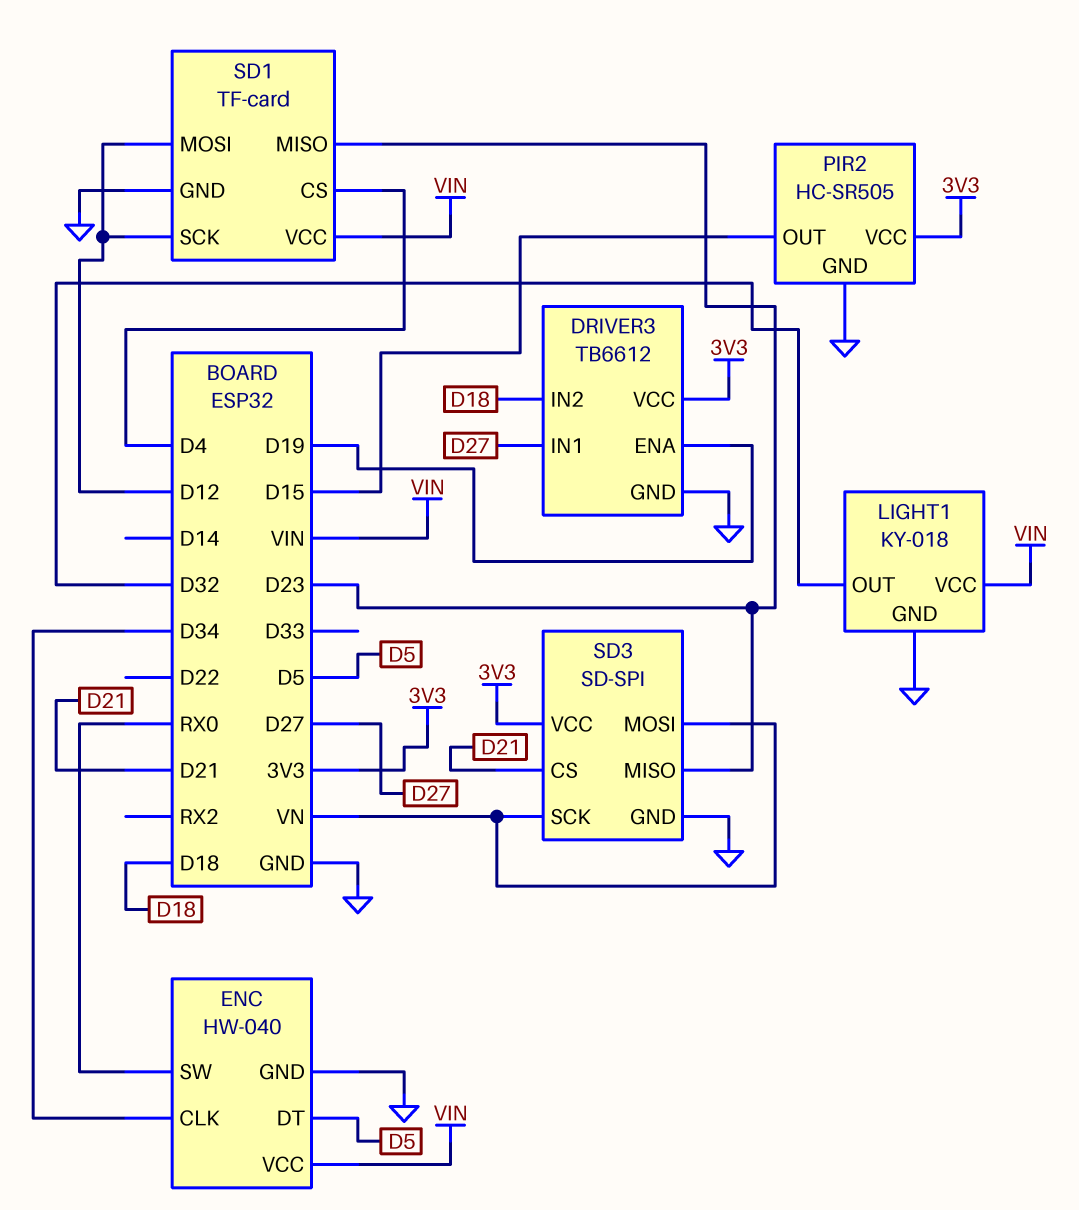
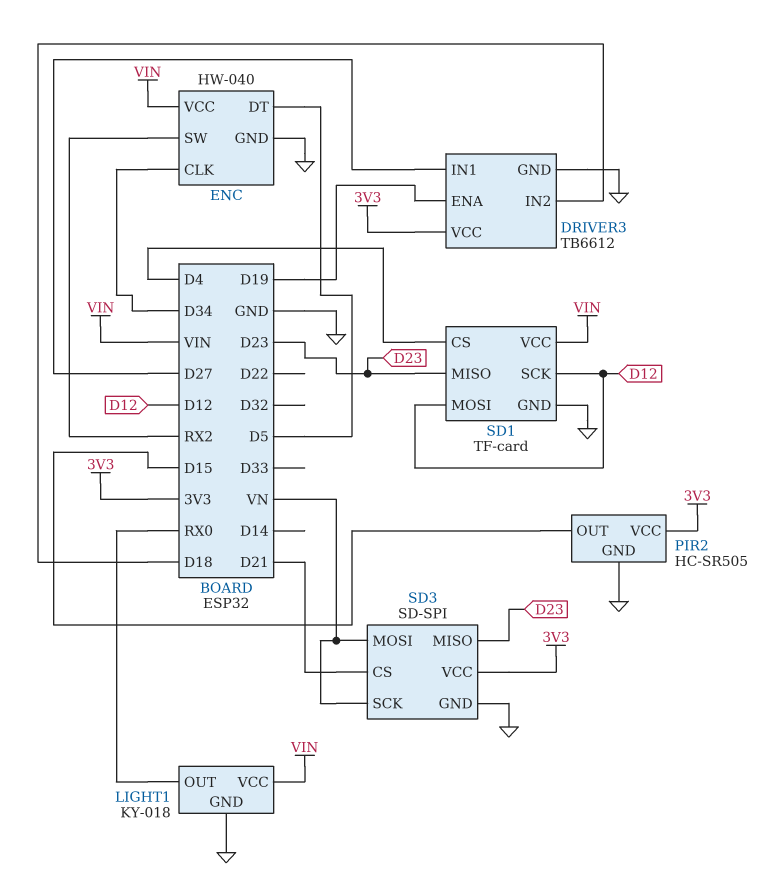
ENC pin SW: RX0 -> RX2
LIGHT1 pin OUT: D32 -> RX0

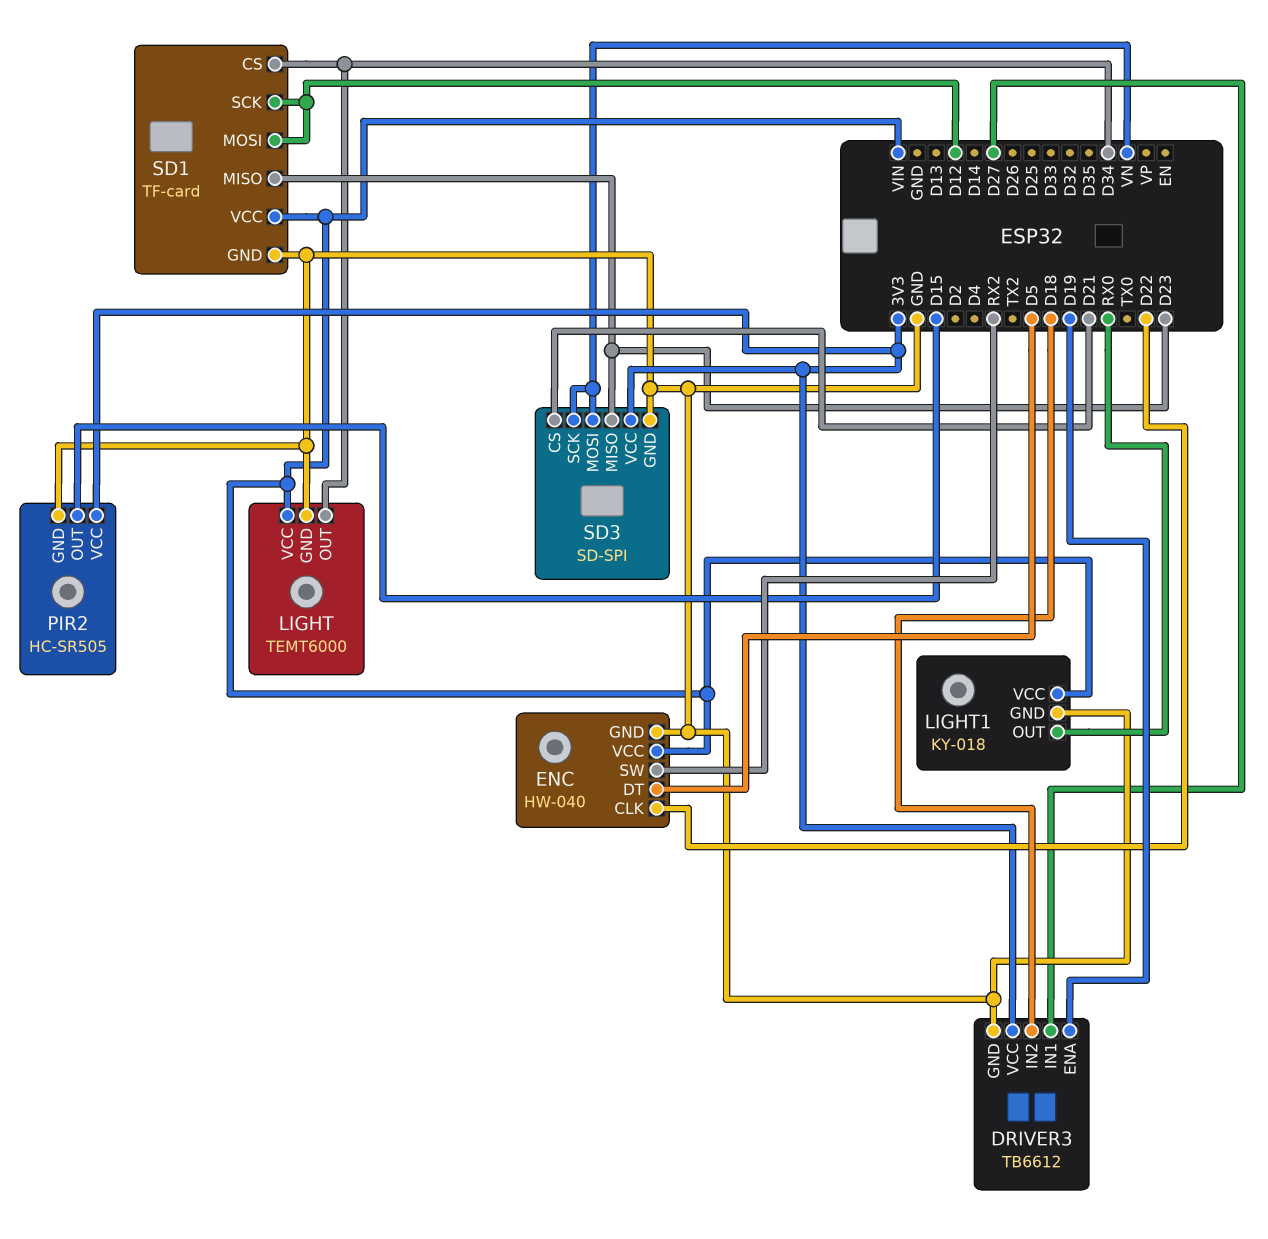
ENC pin CLK: D34 -> D22
LIGHT: none -> TEMT6000
LIGHT pin GND: none -> GND
LIGHT pin OUT: none -> D34
LIGHT pin VCC: none -> VIN
SD1 pin CS: D4 -> D34

